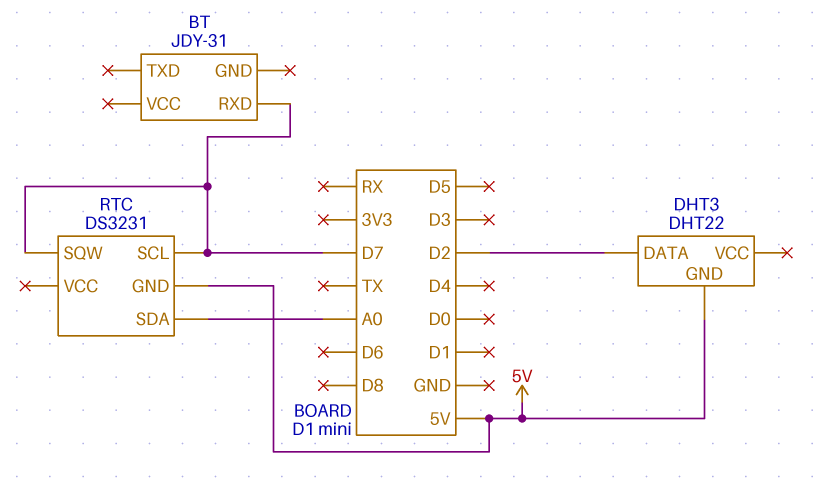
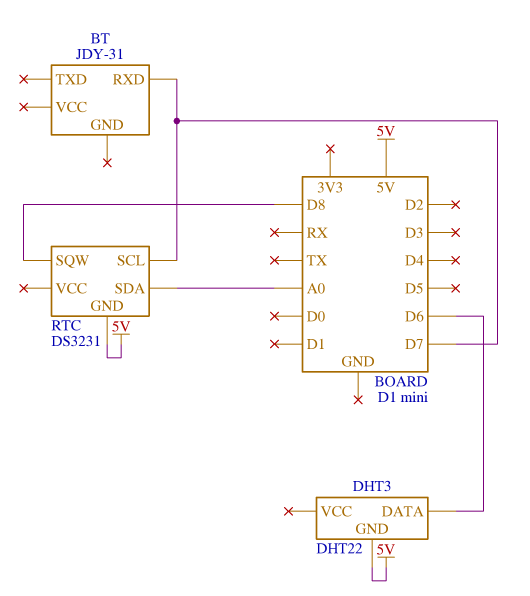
DHT3 pin DATA: D2 -> D6
RTC pin SQW: D7 -> D8

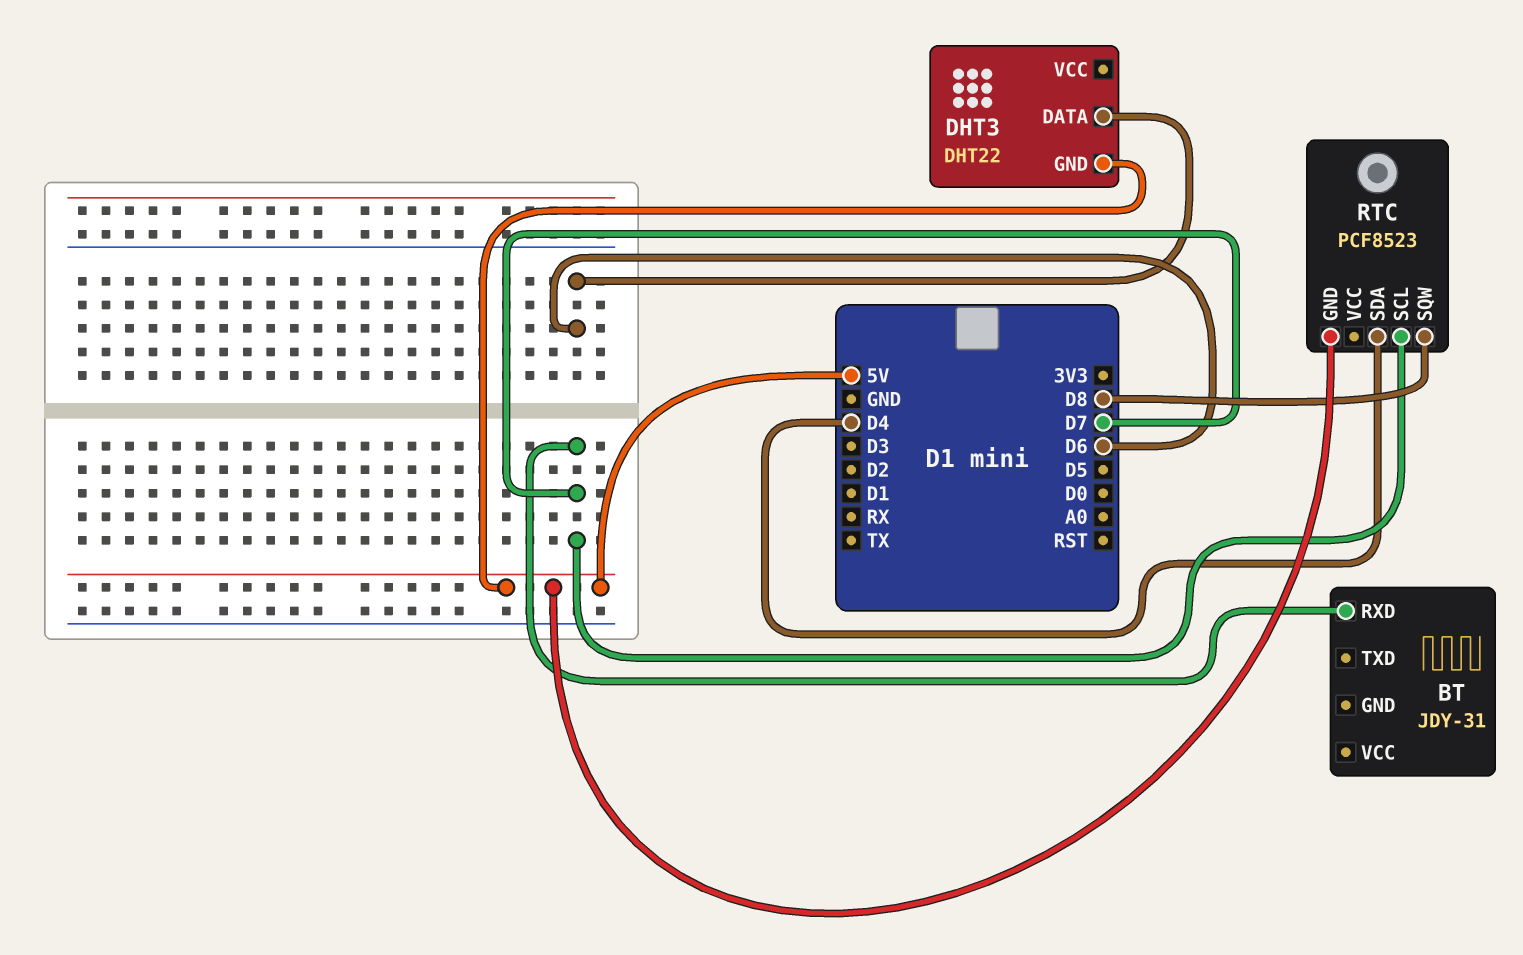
RTC: DS3231 -> PCF8523
RTC pin SDA: A0 -> D4

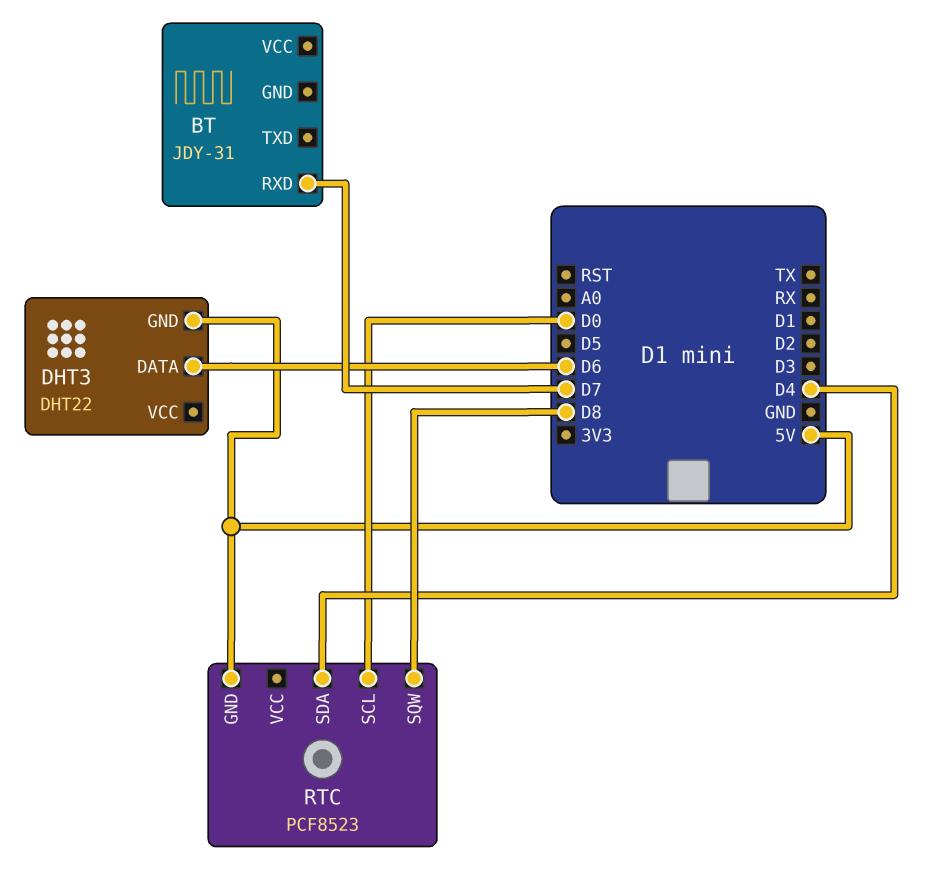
RTC pin SCL: D7 -> D0

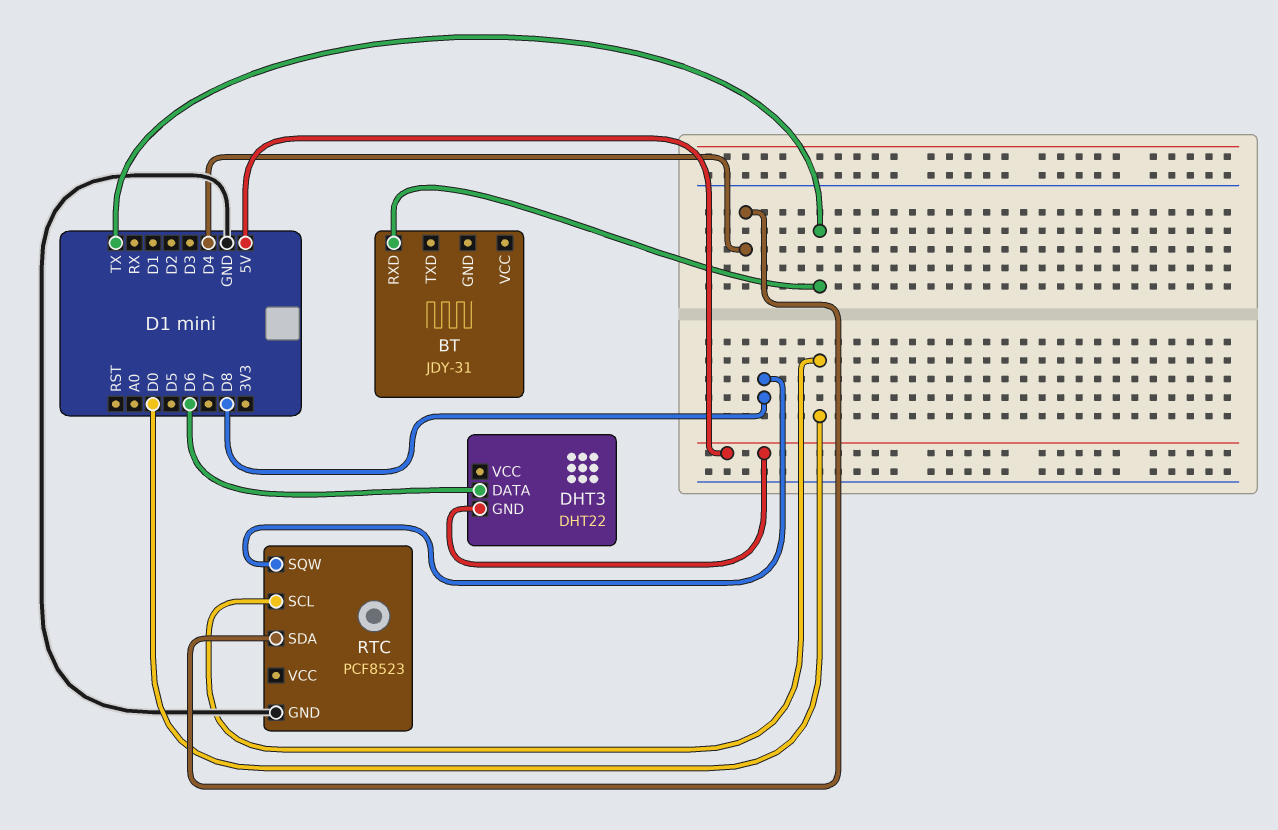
BT pin RXD: D7 -> TX
RTC pin GND: 5V -> GND

